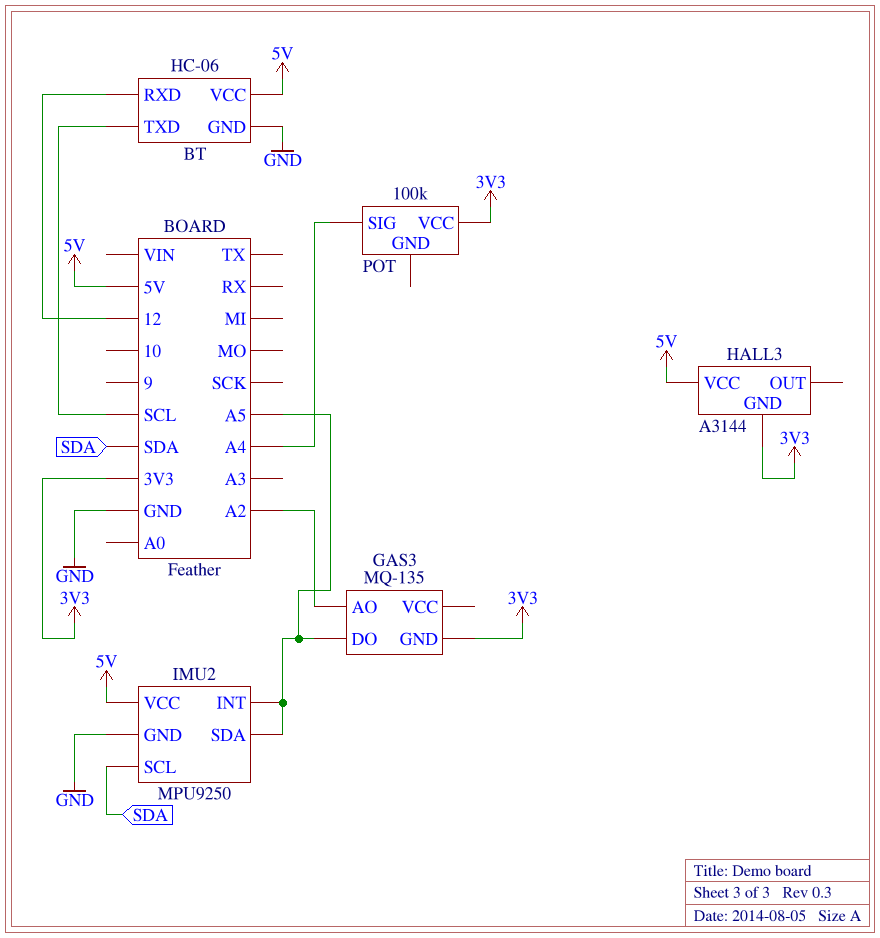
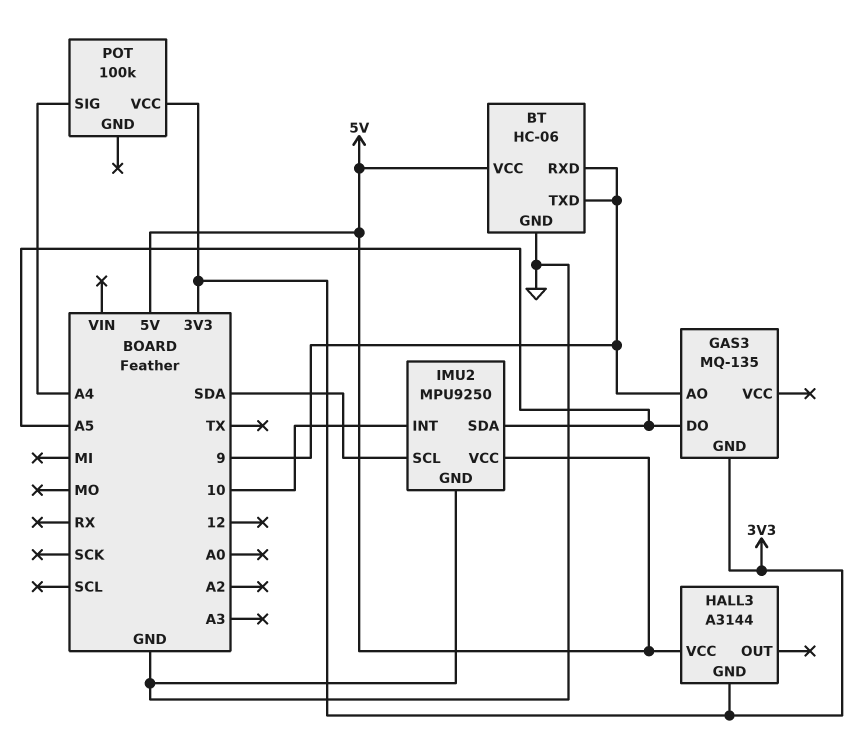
BT pin RXD: 12 -> 9
BT pin TXD: SCL -> 9
GAS3 pin AO: A2 -> 9
IMU2 pin INT: A5 -> 10

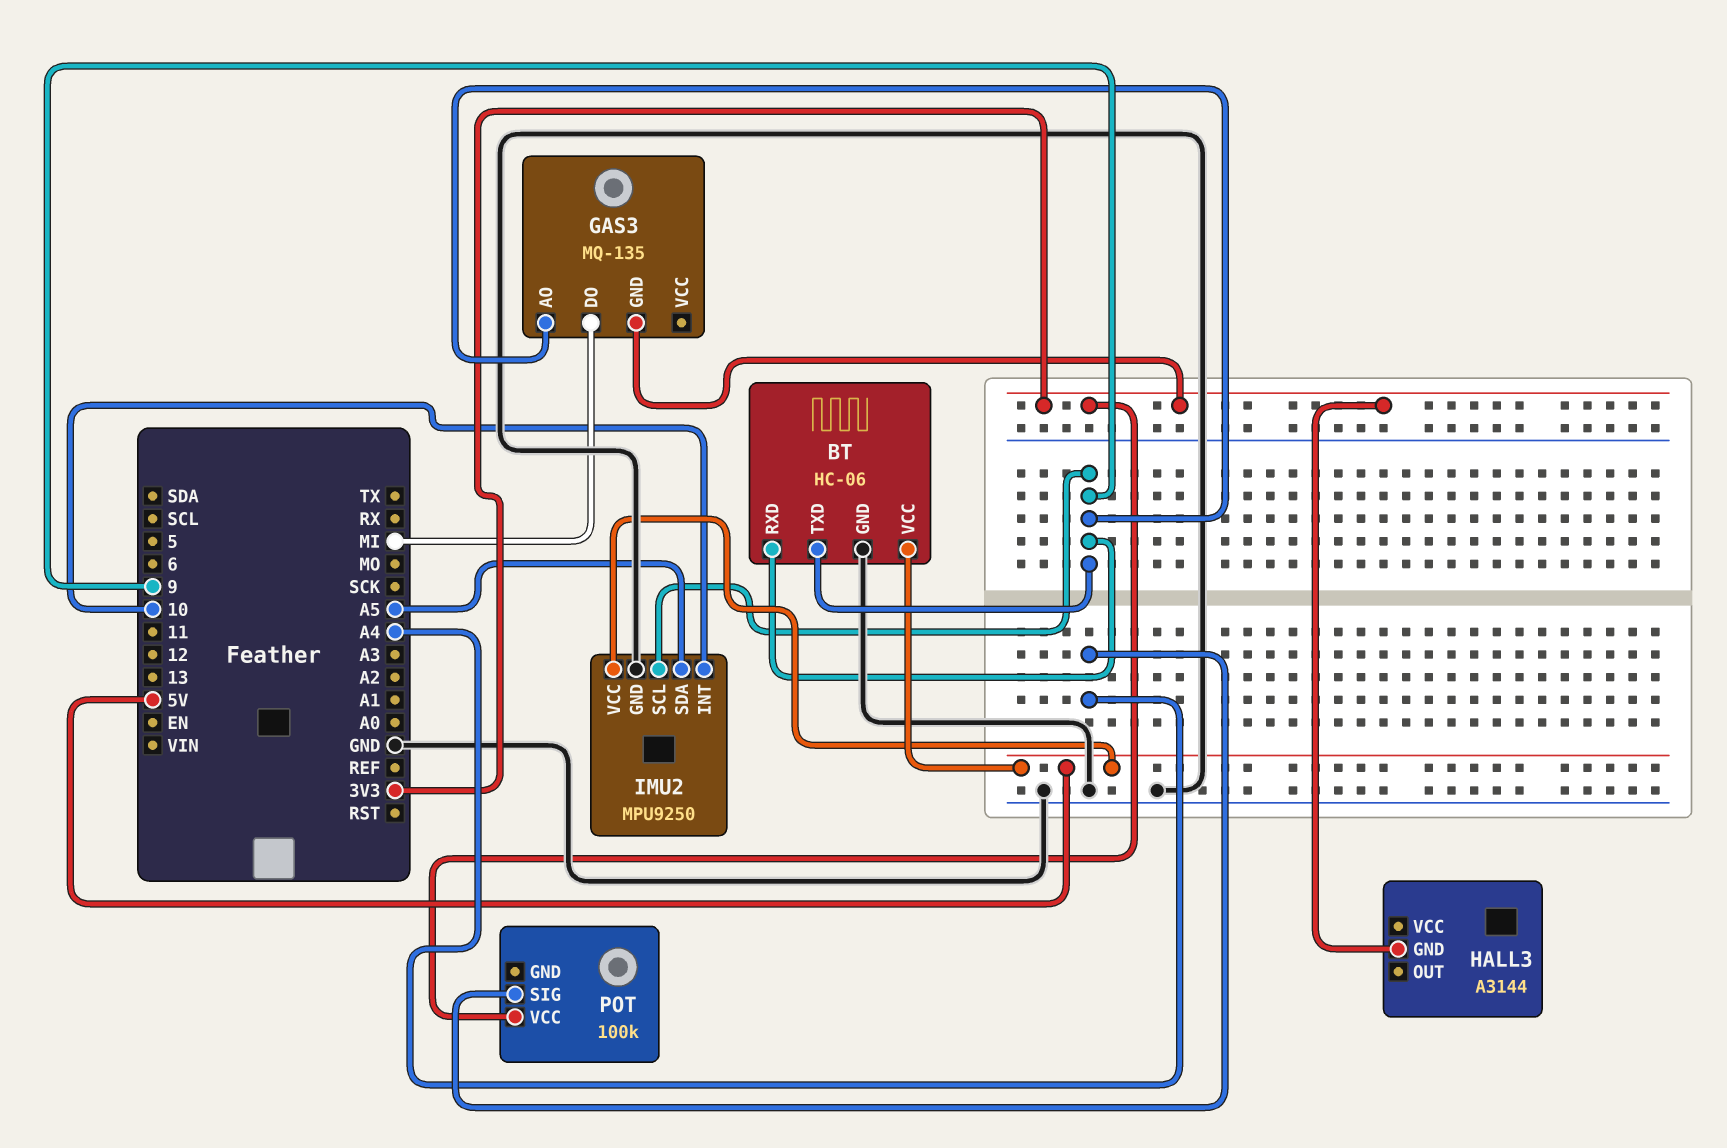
GAS3 pin DO: A5 -> MI
HALL3 pin VCC: 5V -> none
IMU2 pin SCL: SDA -> 9

